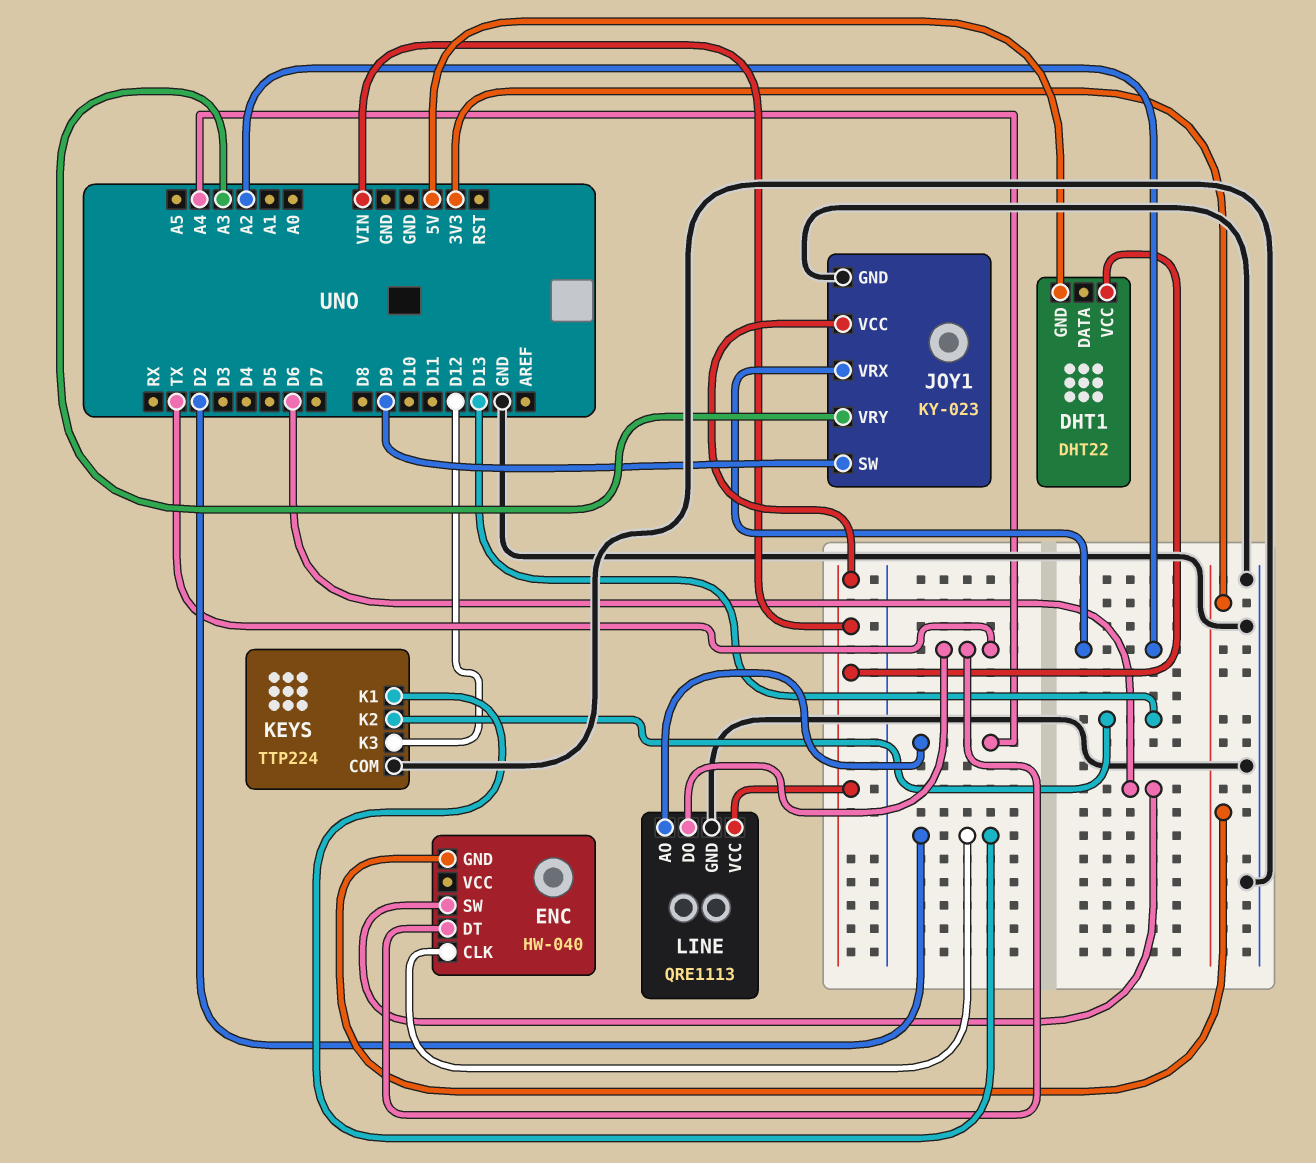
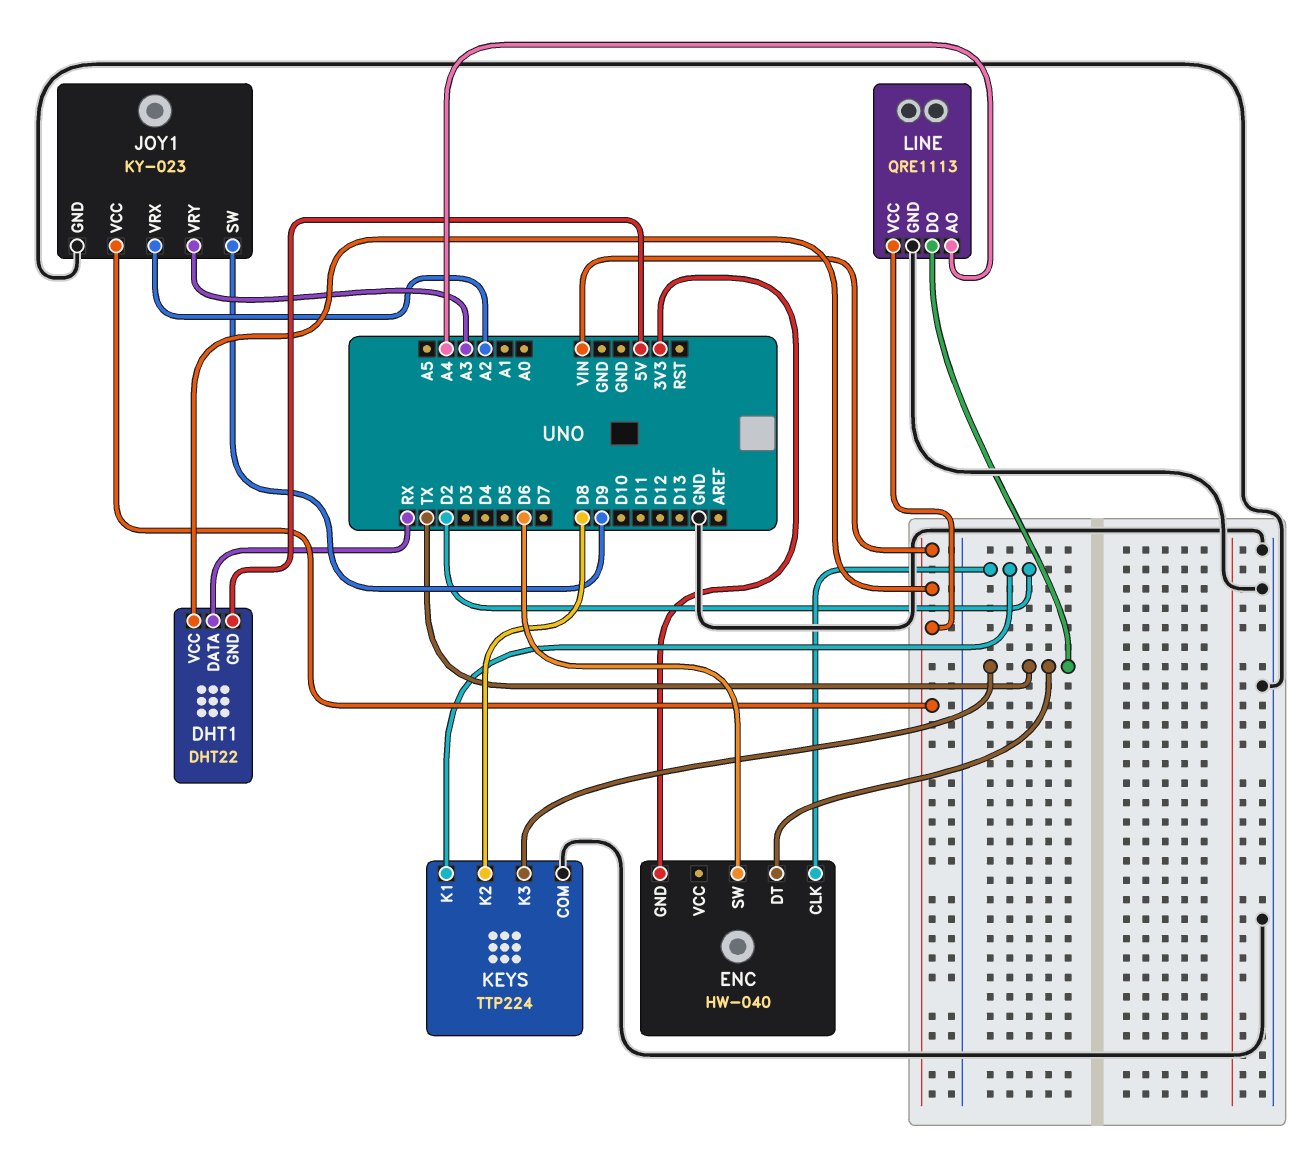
DHT1 pin DATA: none -> RX
KEYS pin K2: D13 -> D8
KEYS pin K3: D12 -> TX

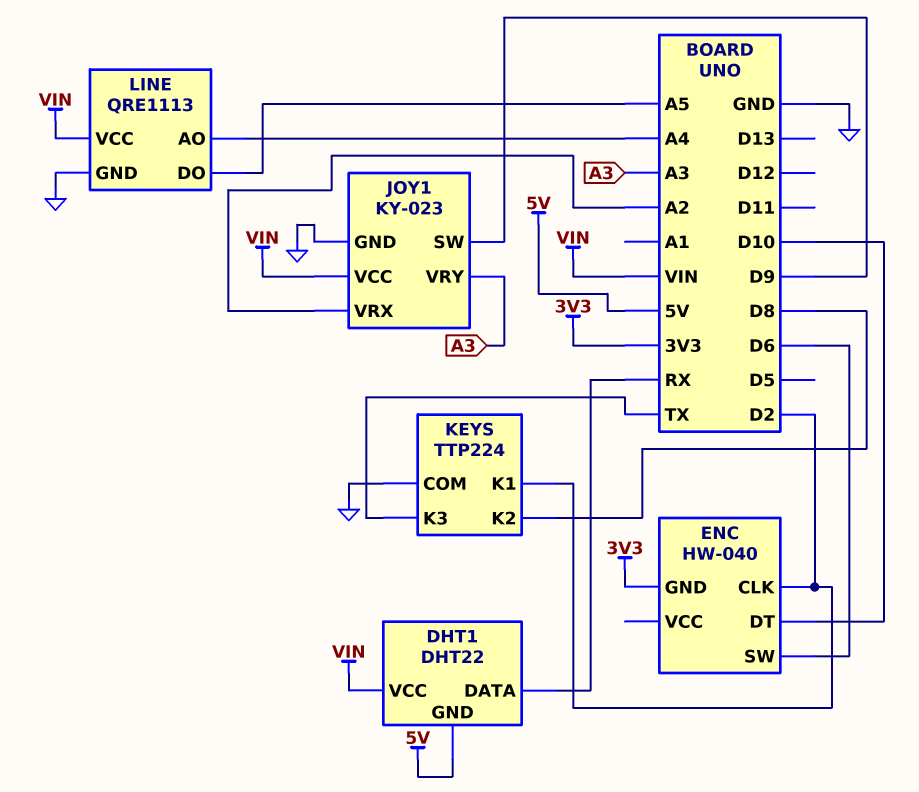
ENC pin DT: TX -> D10
LINE pin DO: TX -> A5

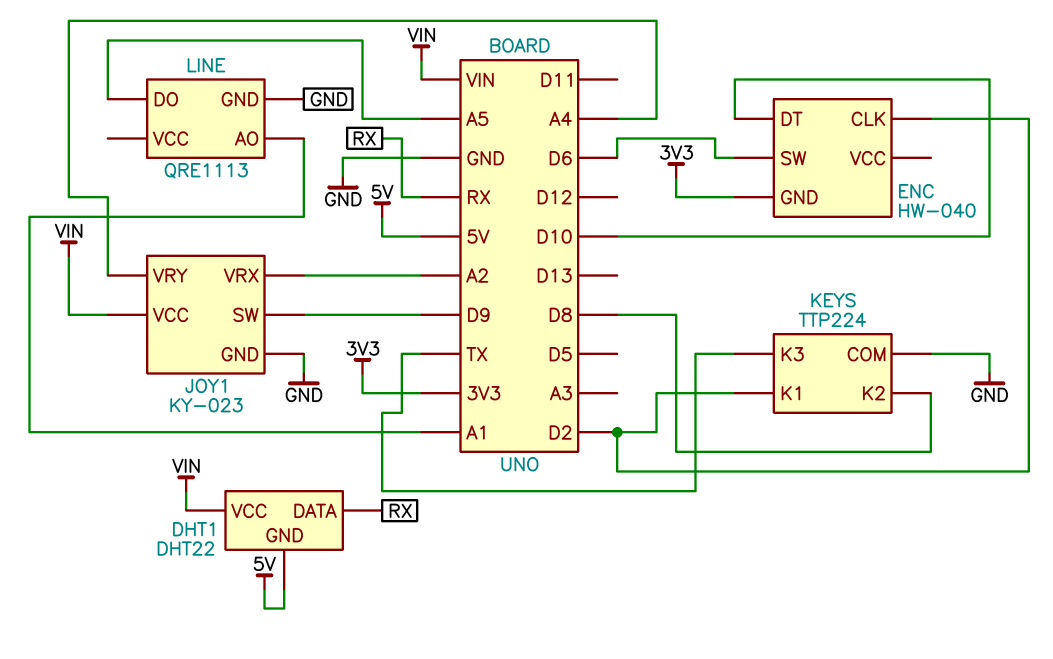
JOY1 pin VRY: A3 -> A4
LINE pin AO: A4 -> A1
LINE pin VCC: VIN -> none

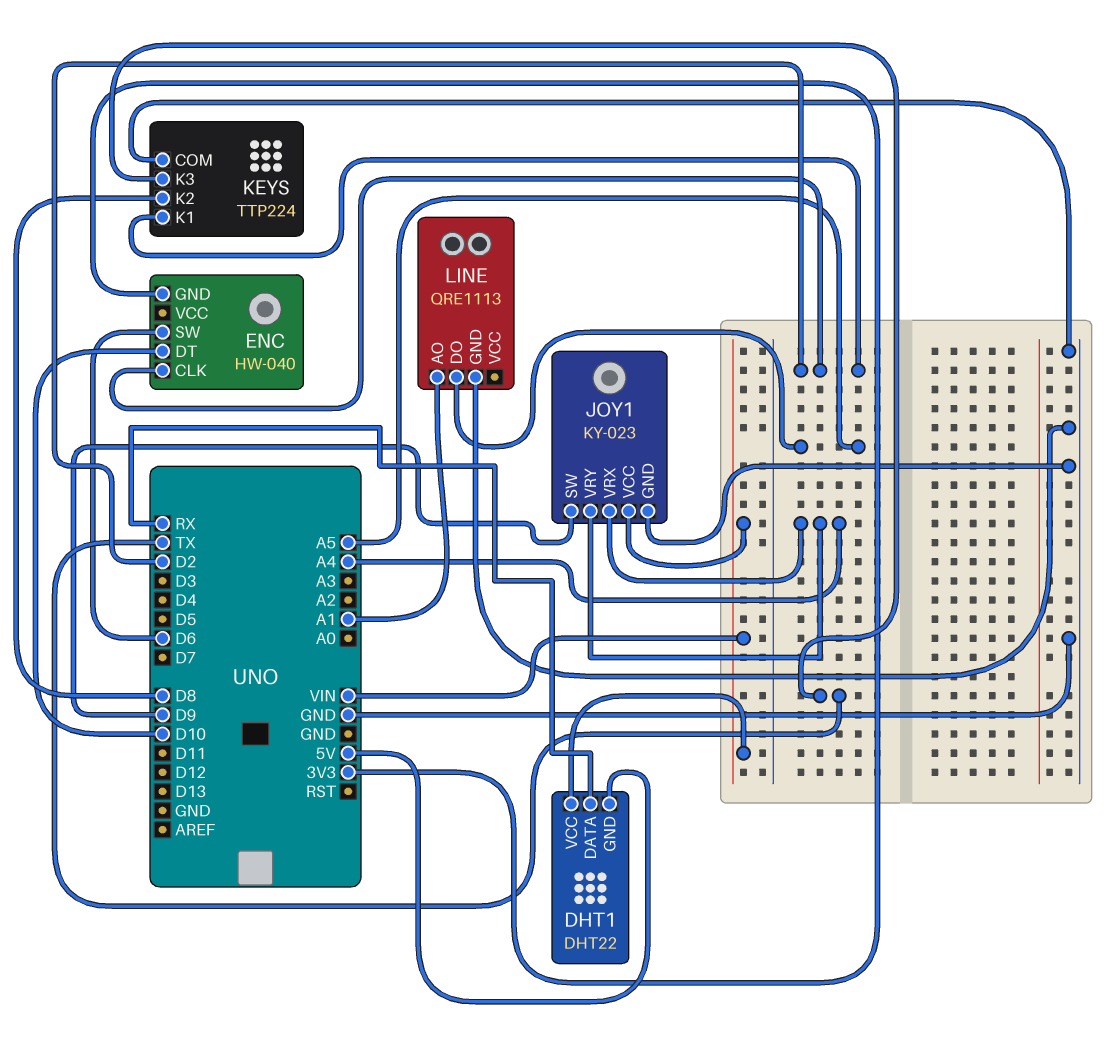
JOY1 pin VRX: A2 -> A4

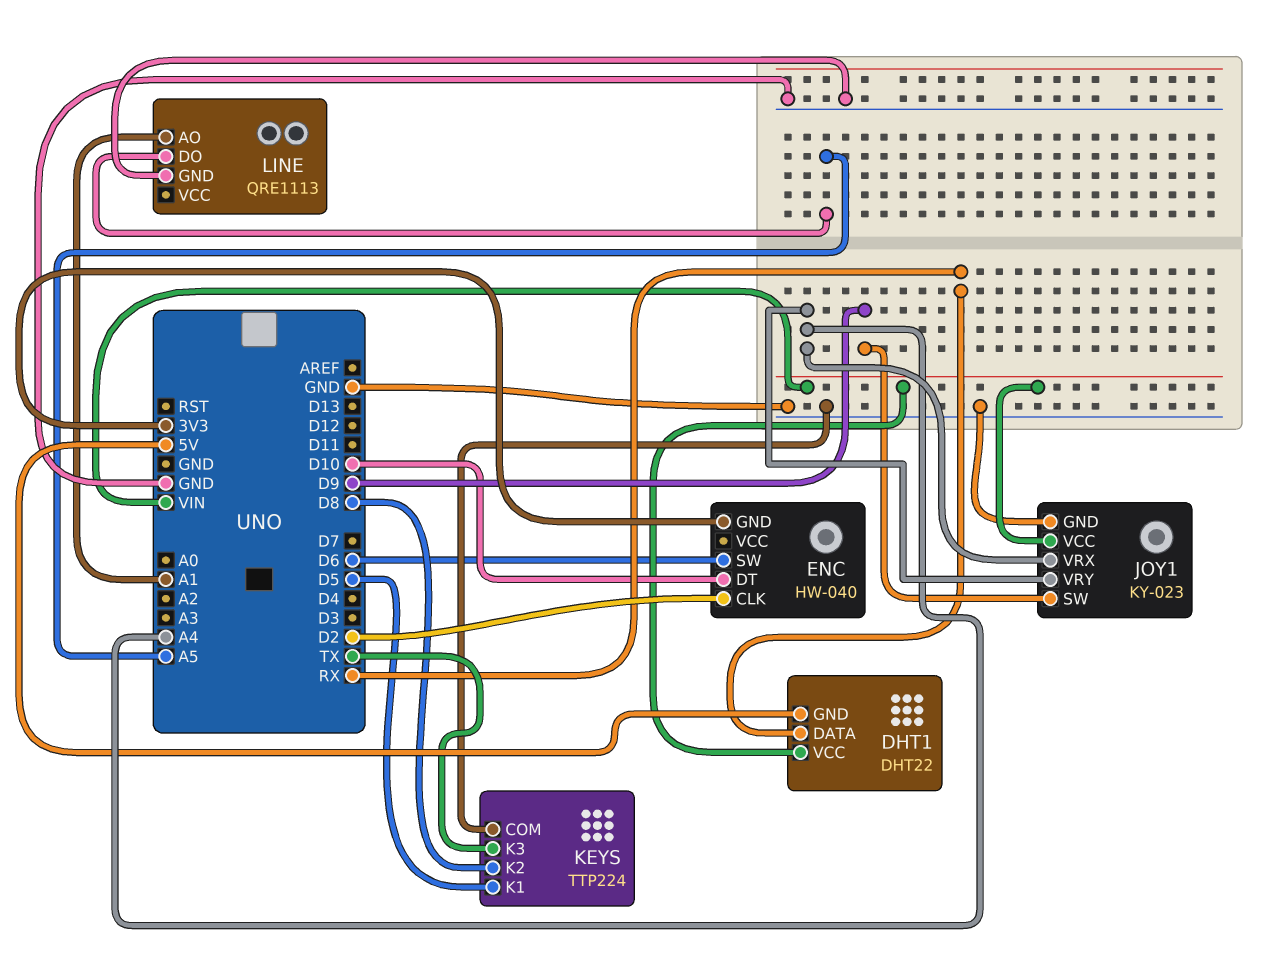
KEYS pin K1: D2 -> D5

